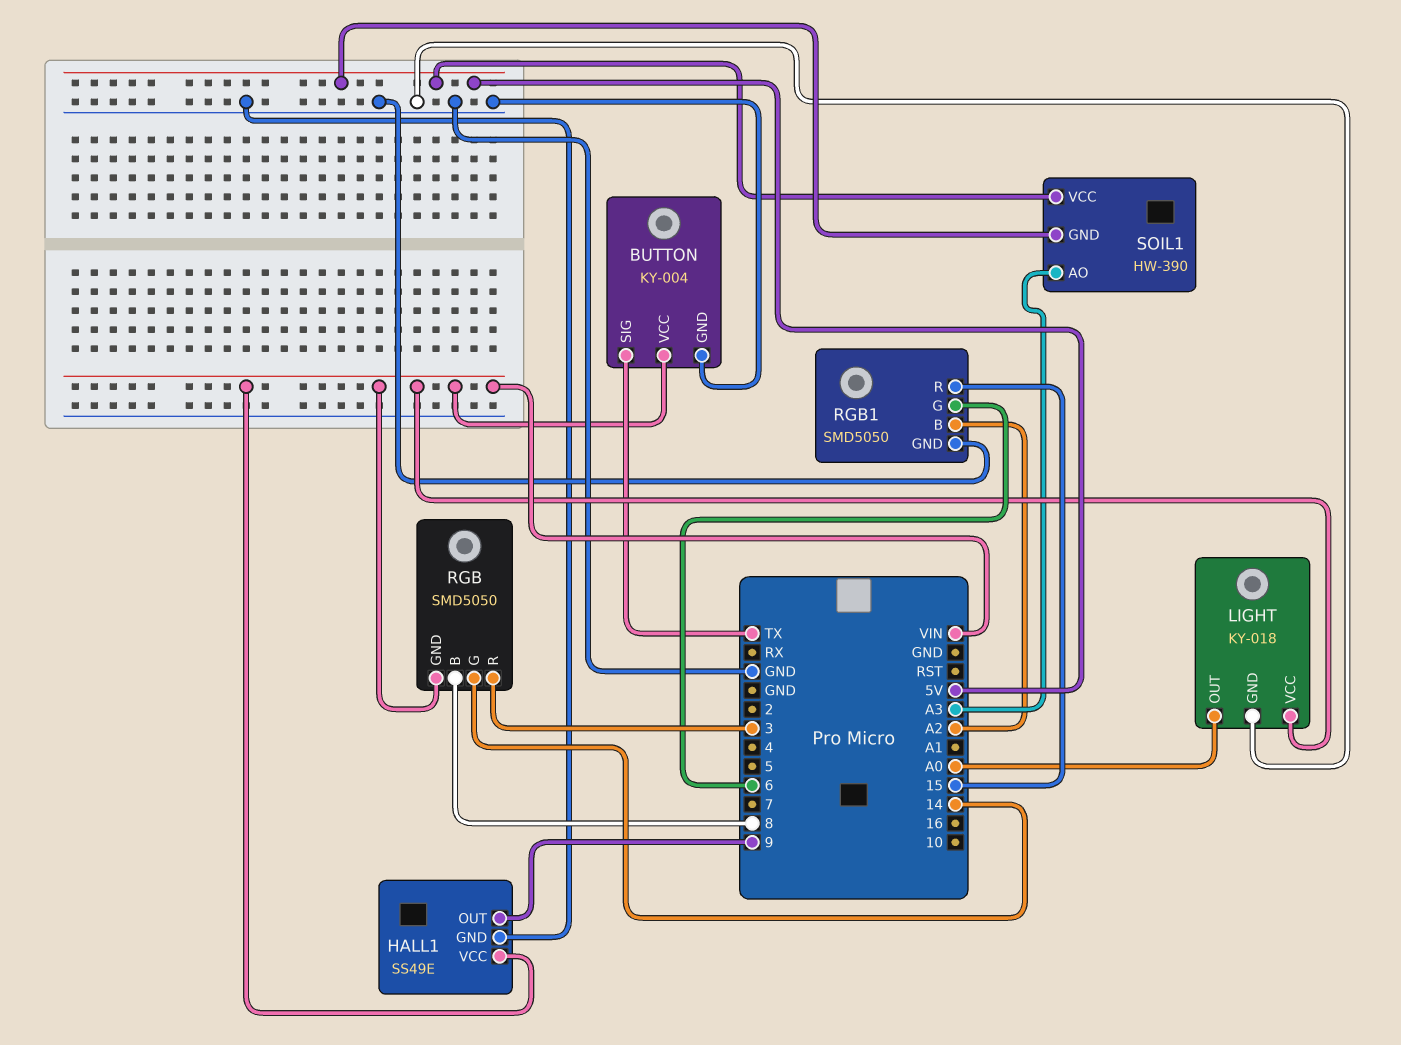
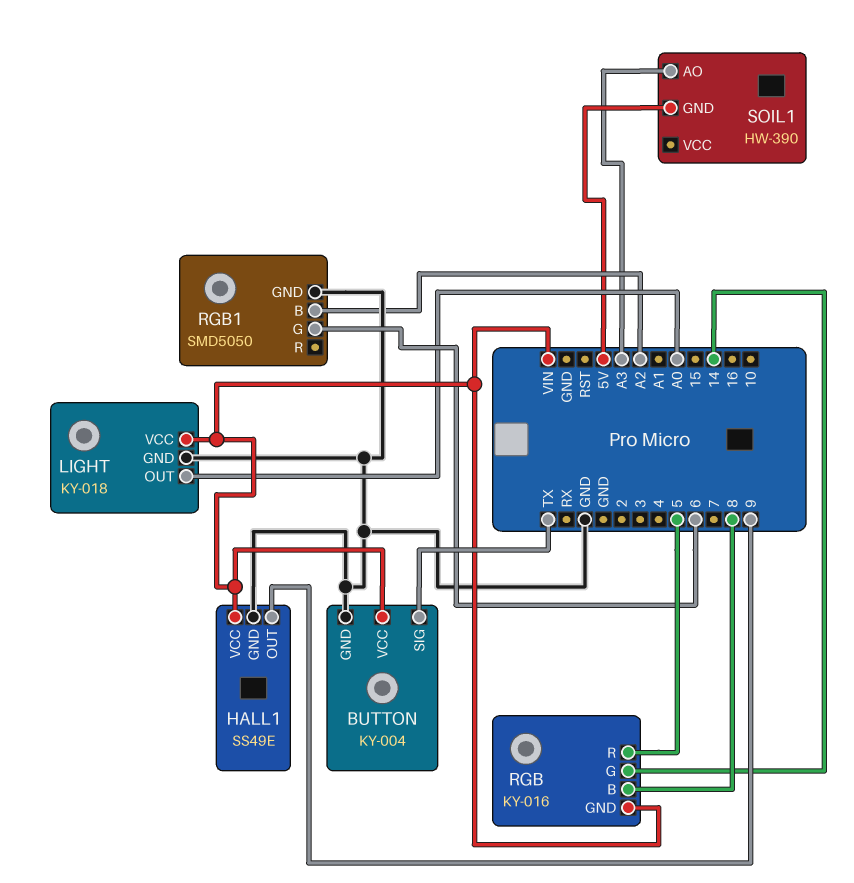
RGB: SMD5050 -> KY-016
RGB pin R: 3 -> 5
RGB1 pin R: 15 -> none
SOIL1 pin VCC: 5V -> none

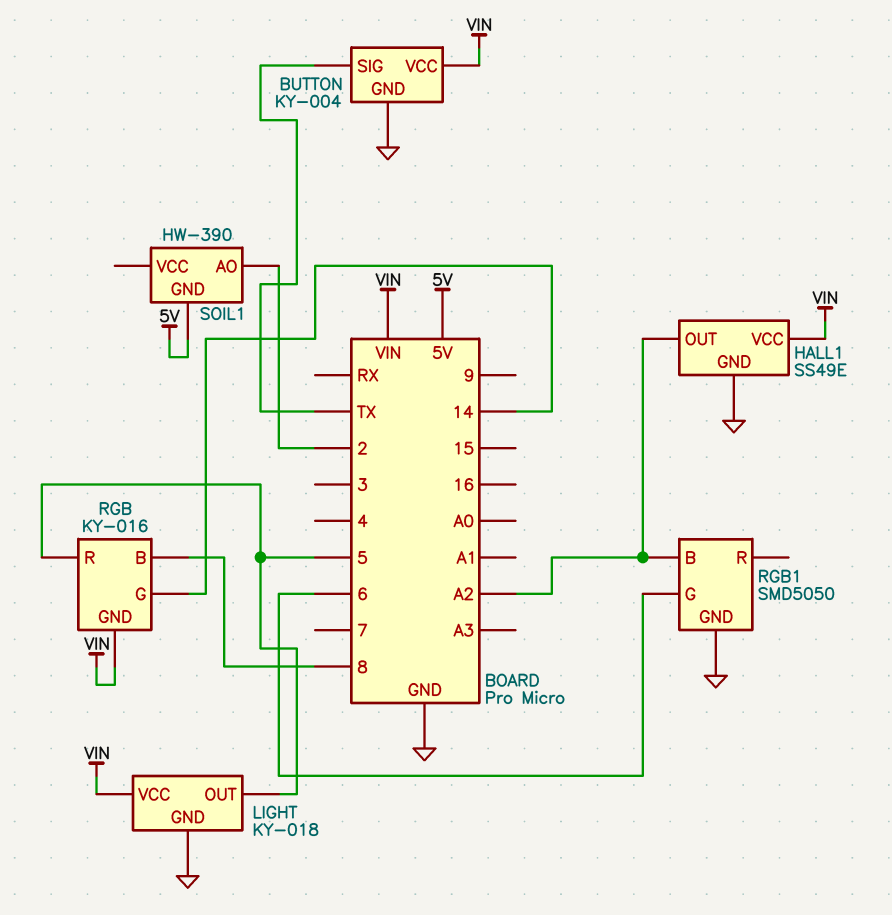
HALL1 pin OUT: 9 -> A2
LIGHT pin OUT: A0 -> 5
SOIL1 pin AO: A3 -> 2

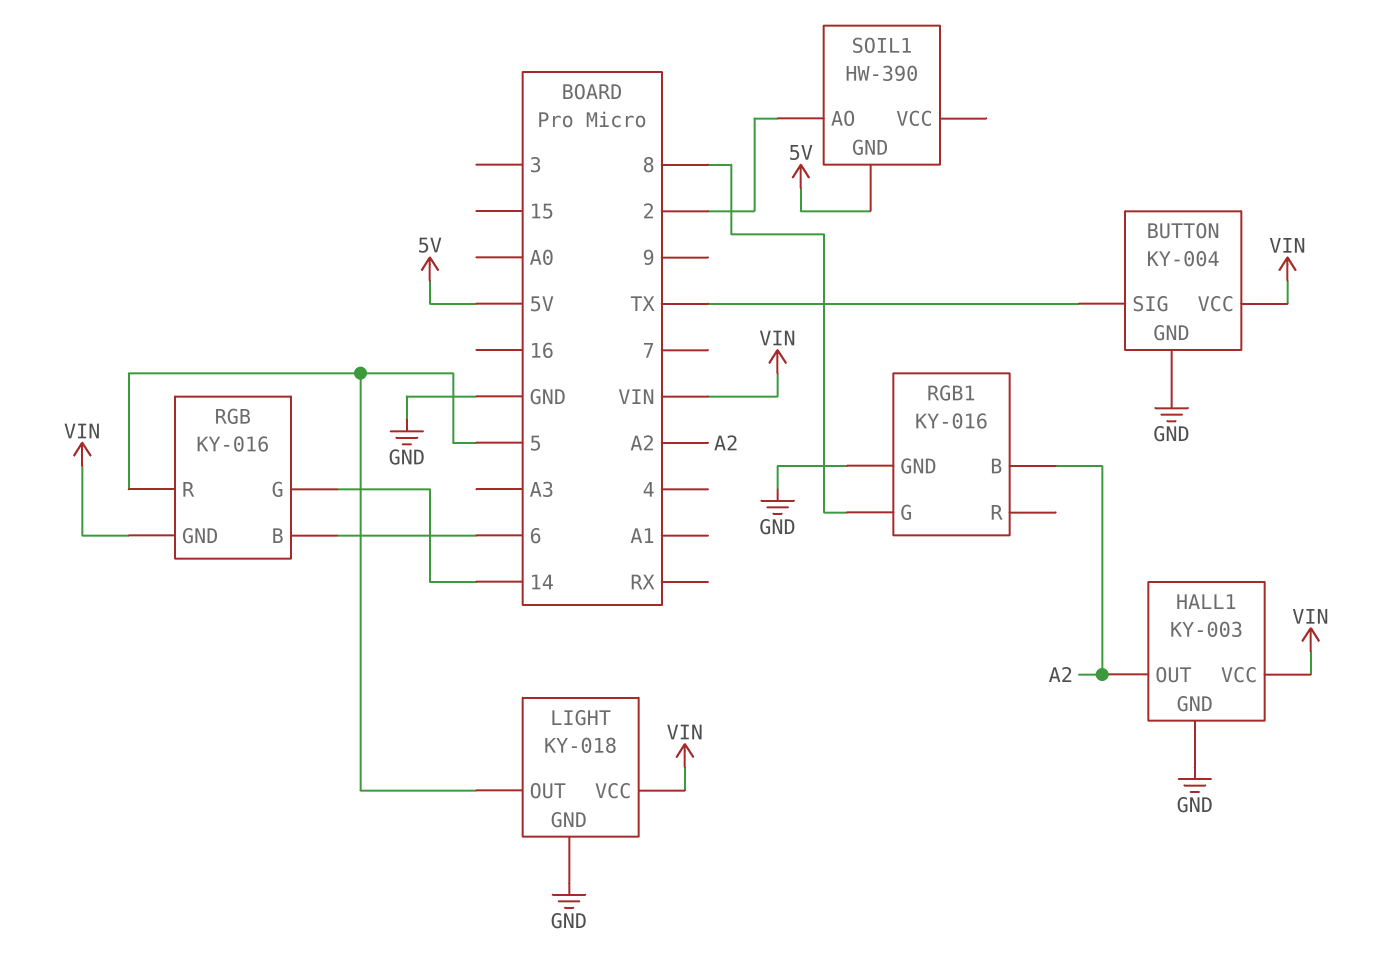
HALL1: SS49E -> KY-003
RGB pin B: 8 -> 6
RGB1: SMD5050 -> KY-016
RGB1 pin G: 6 -> 8

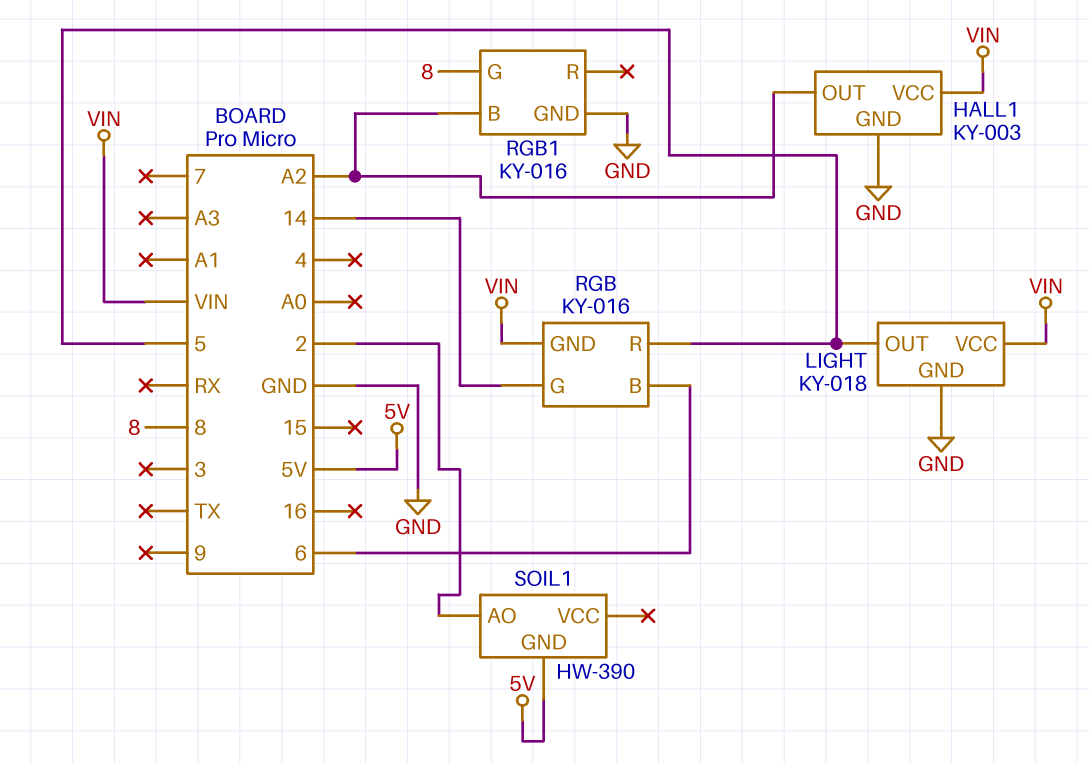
BUTTON: KY-004 -> none
BUTTON pin GND: GND -> none
BUTTON pin SIG: TX -> none
BUTTON pin VCC: VIN -> none

